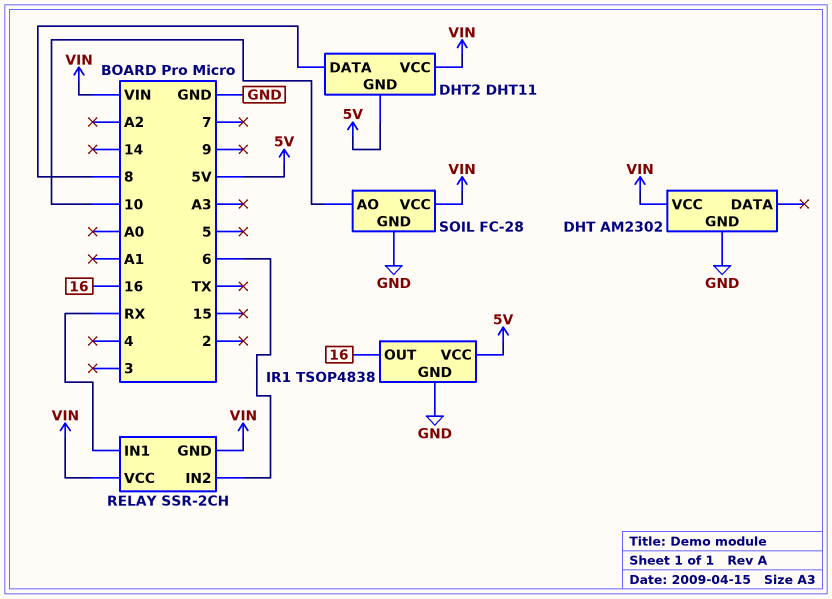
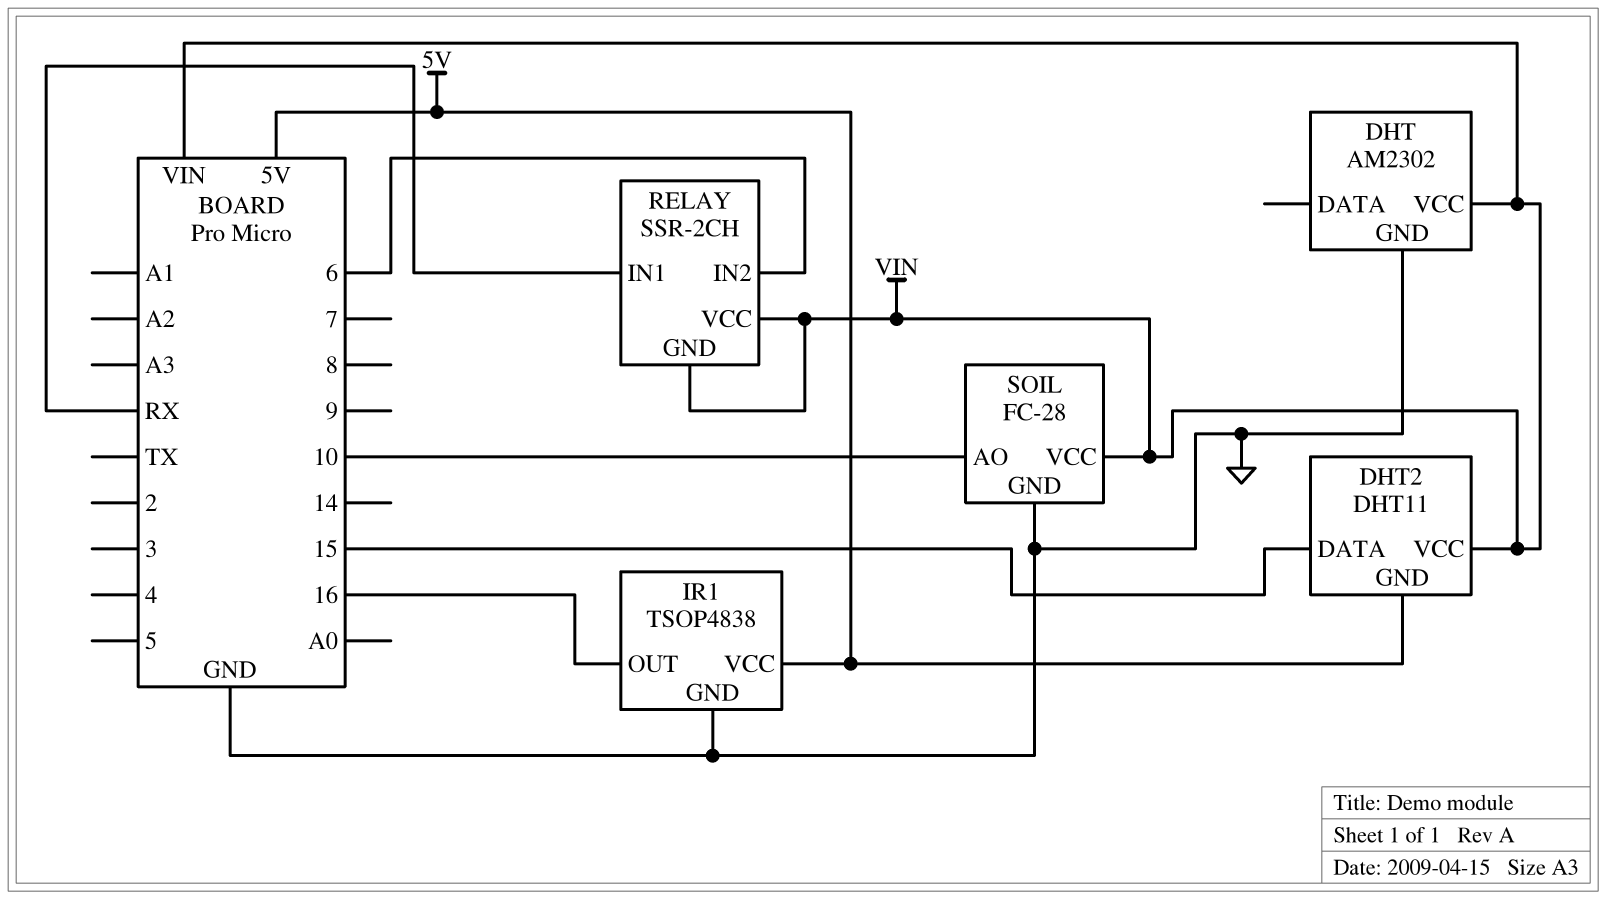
DHT2 pin DATA: 8 -> 15

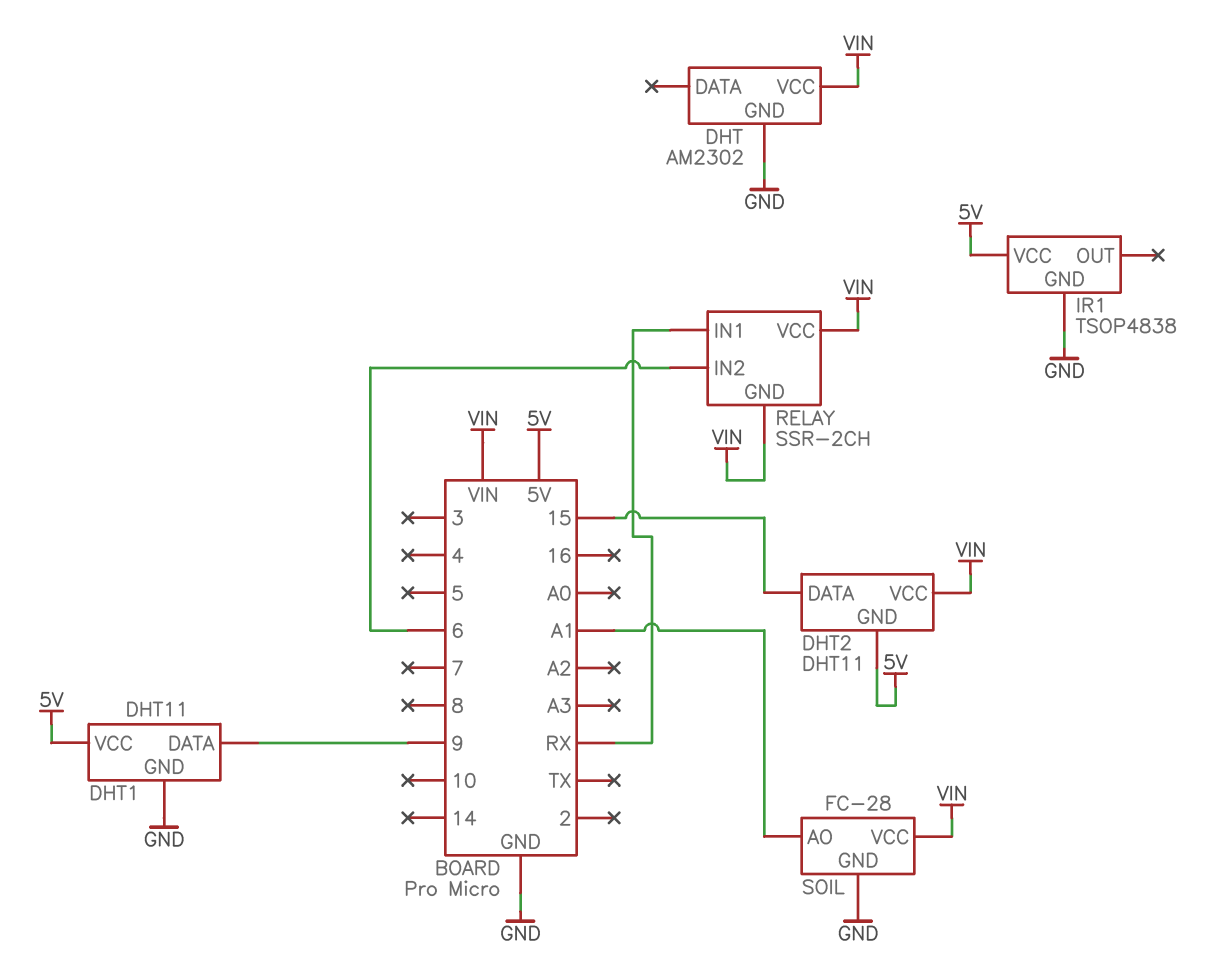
DHT1: none -> DHT11
DHT1 pin DATA: none -> 9
DHT1 pin GND: none -> GND
DHT1 pin VCC: none -> 5V
IR1 pin OUT: 16 -> none
SOIL pin AO: 10 -> A1

